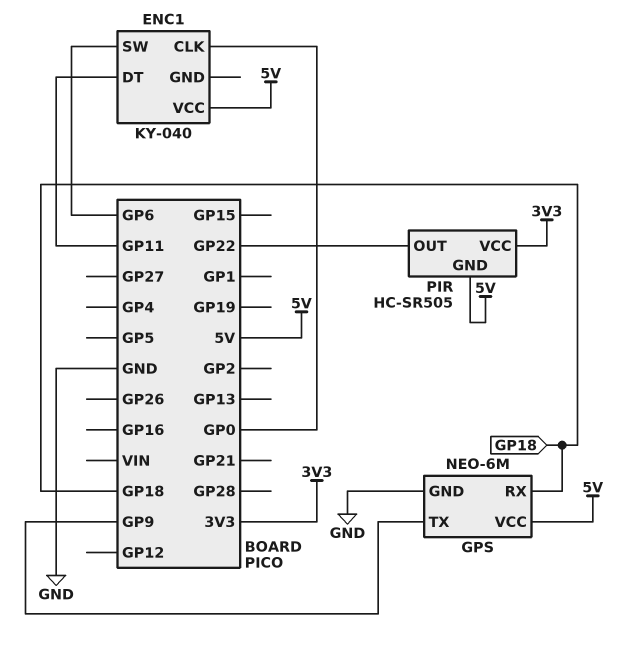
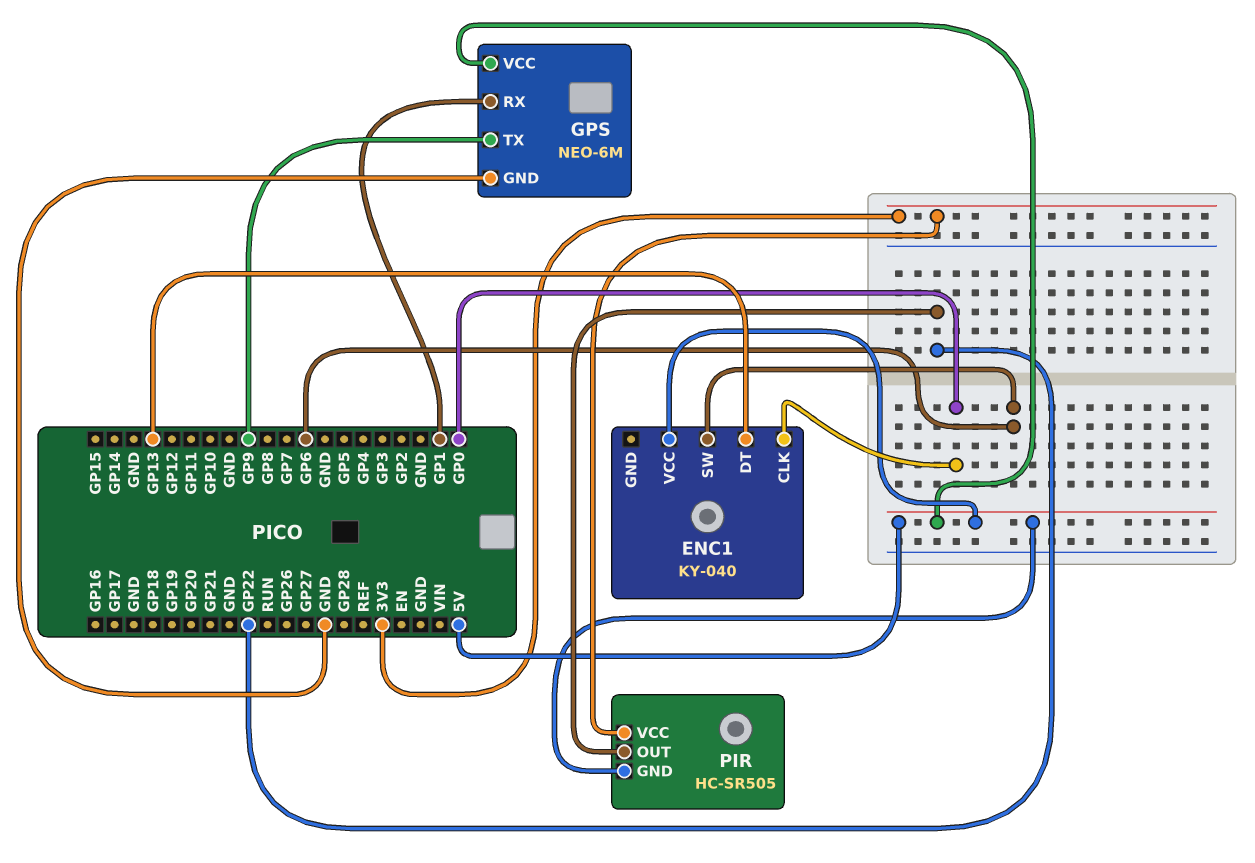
ENC1 pin DT: GP11 -> GP13
GPS pin RX: GP18 -> GP1

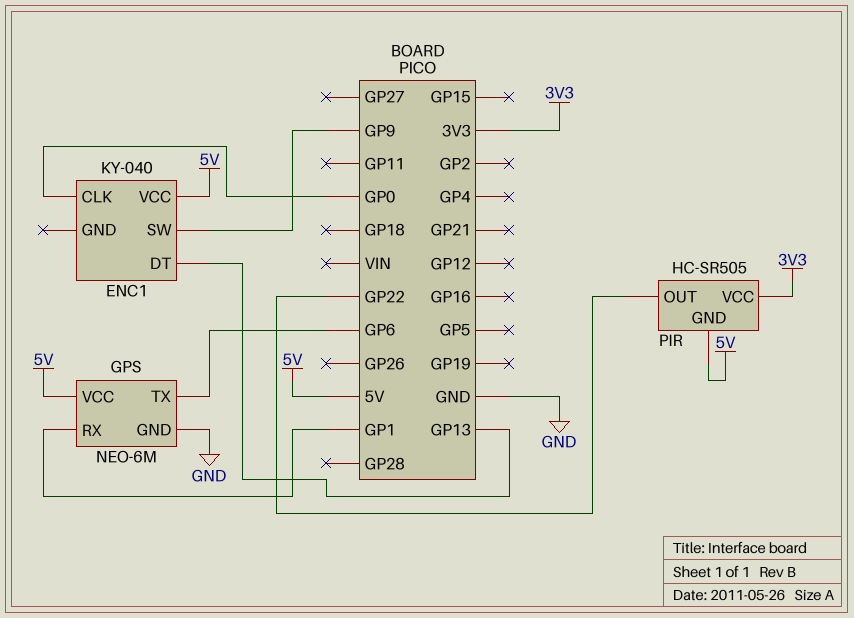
ENC1 pin SW: GP6 -> GP9
GPS pin TX: GP9 -> GP6

